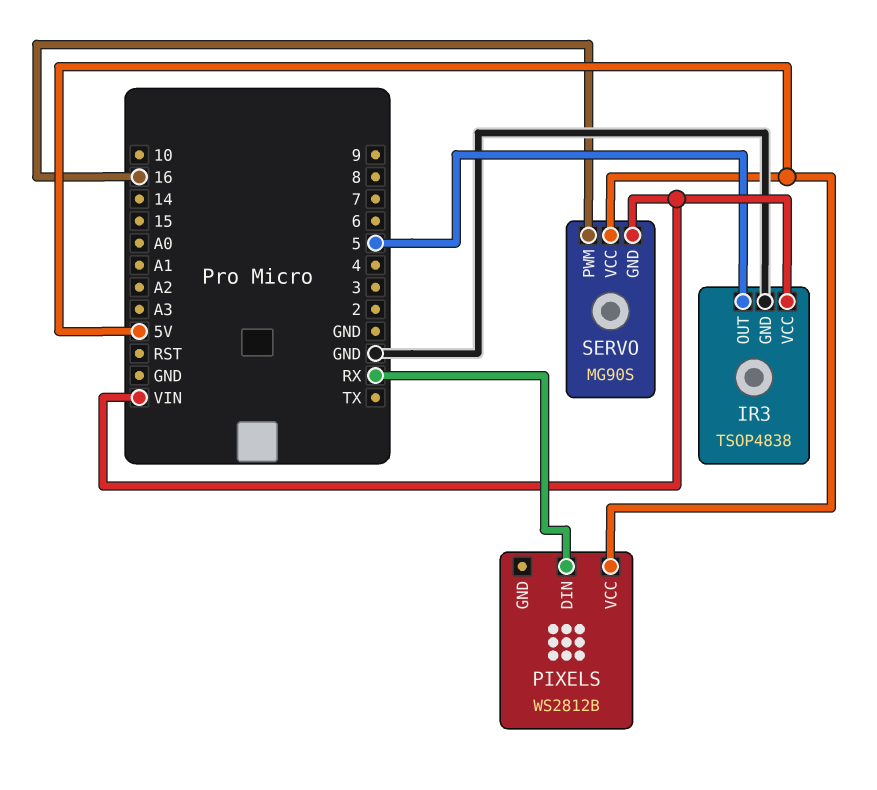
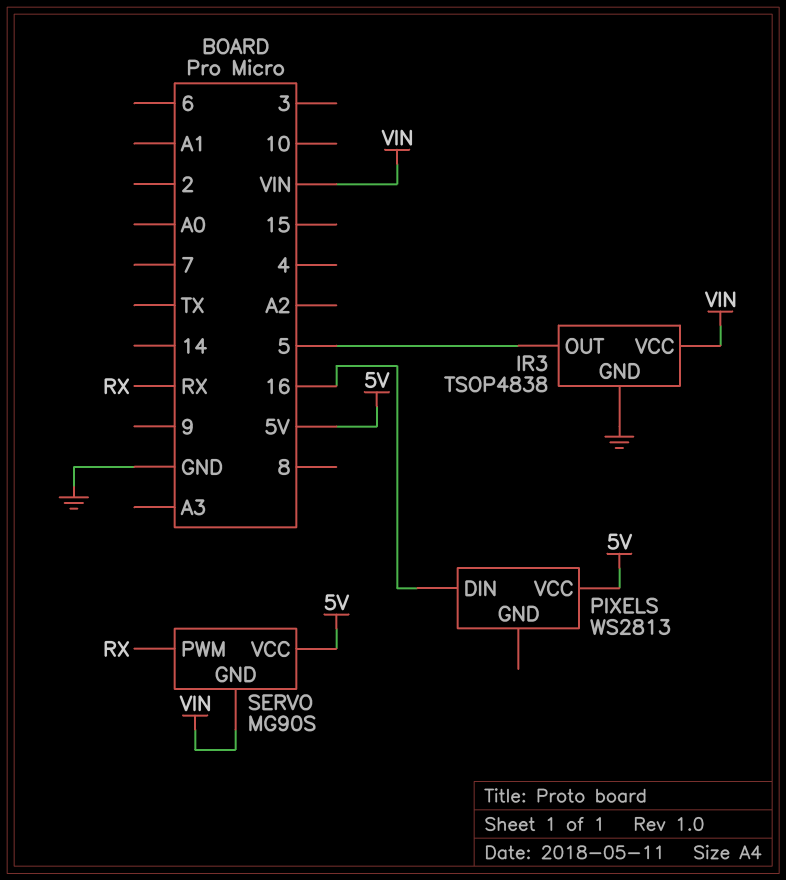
PIXELS: WS2812B -> WS2813
PIXELS pin DIN: RX -> 16
SERVO pin PWM: 16 -> RX

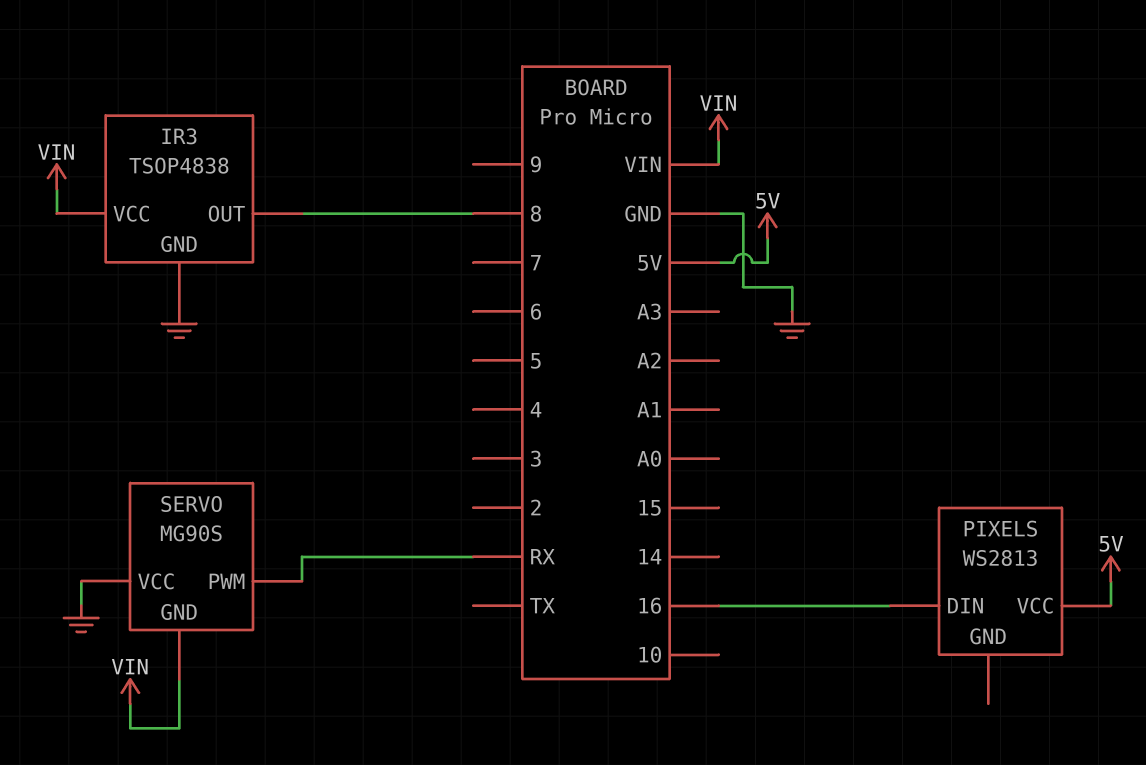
IR3 pin OUT: 5 -> 8
SERVO pin VCC: 5V -> GND

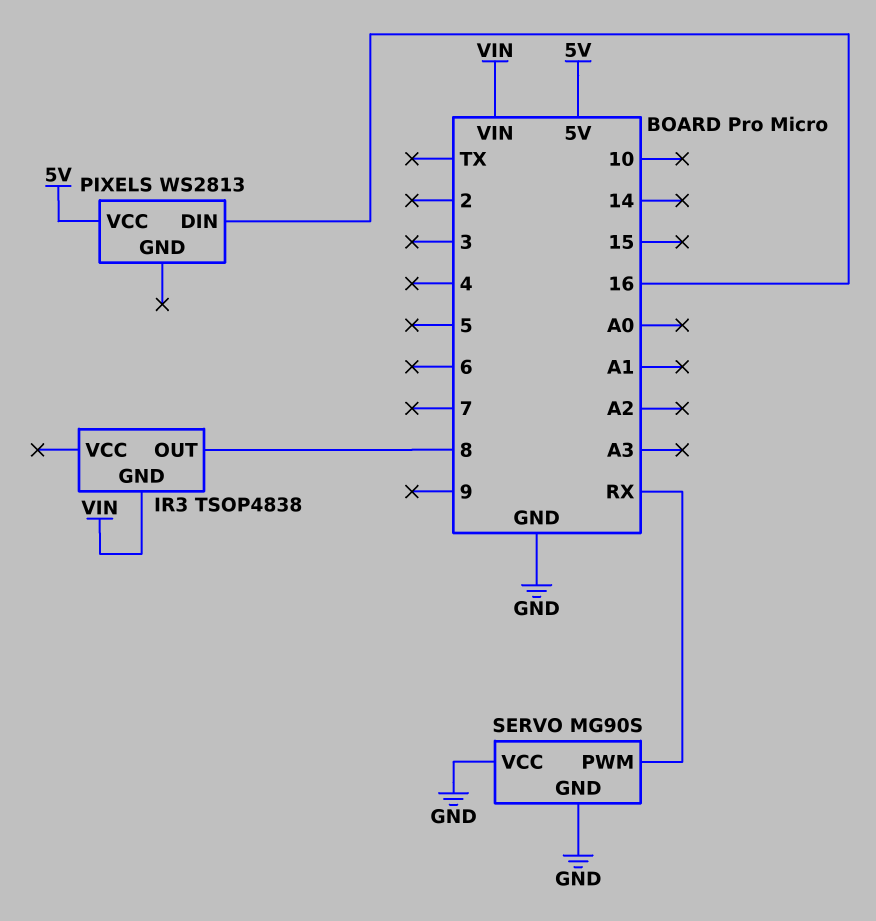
IR3 pin GND: GND -> VIN
IR3 pin VCC: VIN -> none
SERVO pin GND: VIN -> GND

